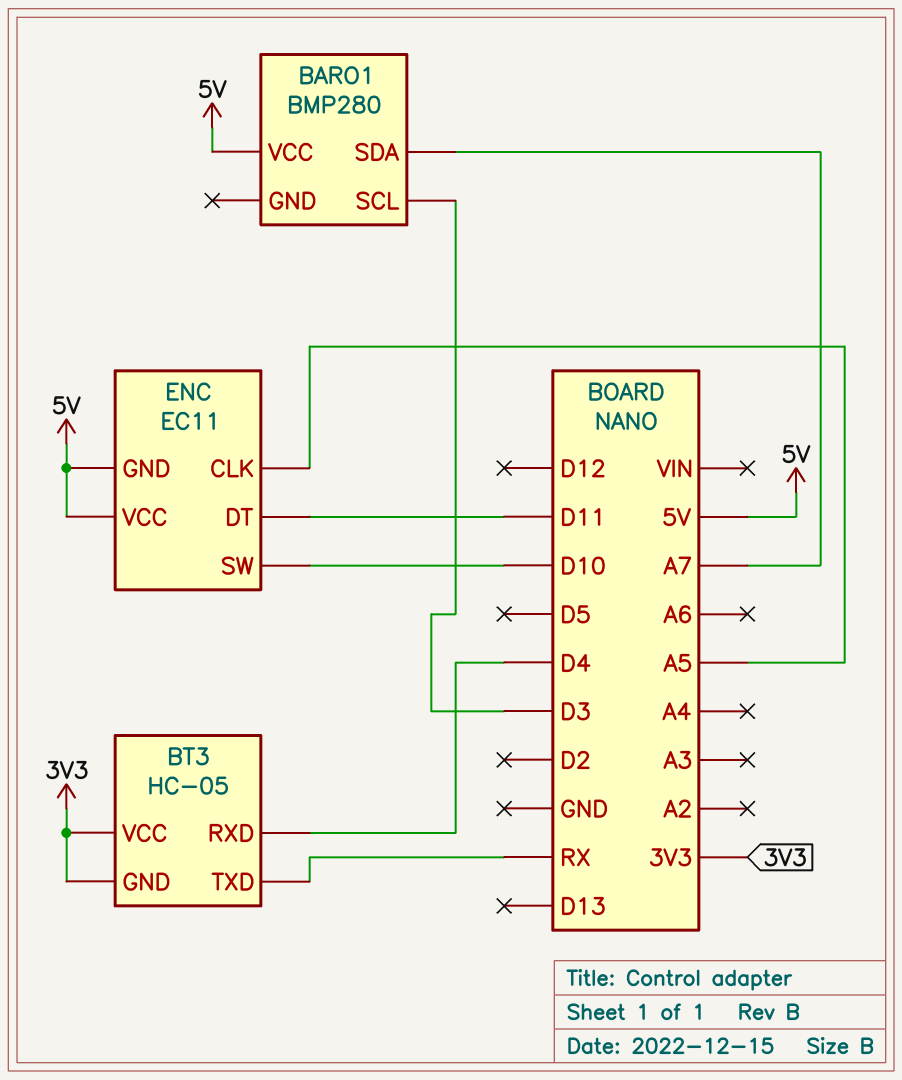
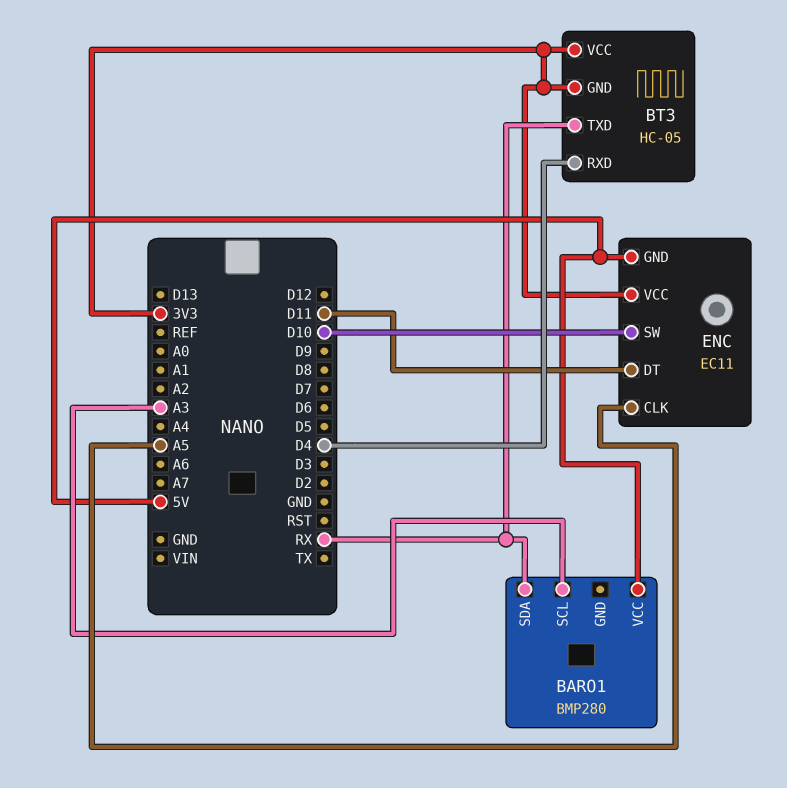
BARO1 pin SCL: D3 -> A3
BARO1 pin SDA: A7 -> RX
ENC pin VCC: 5V -> 3V3

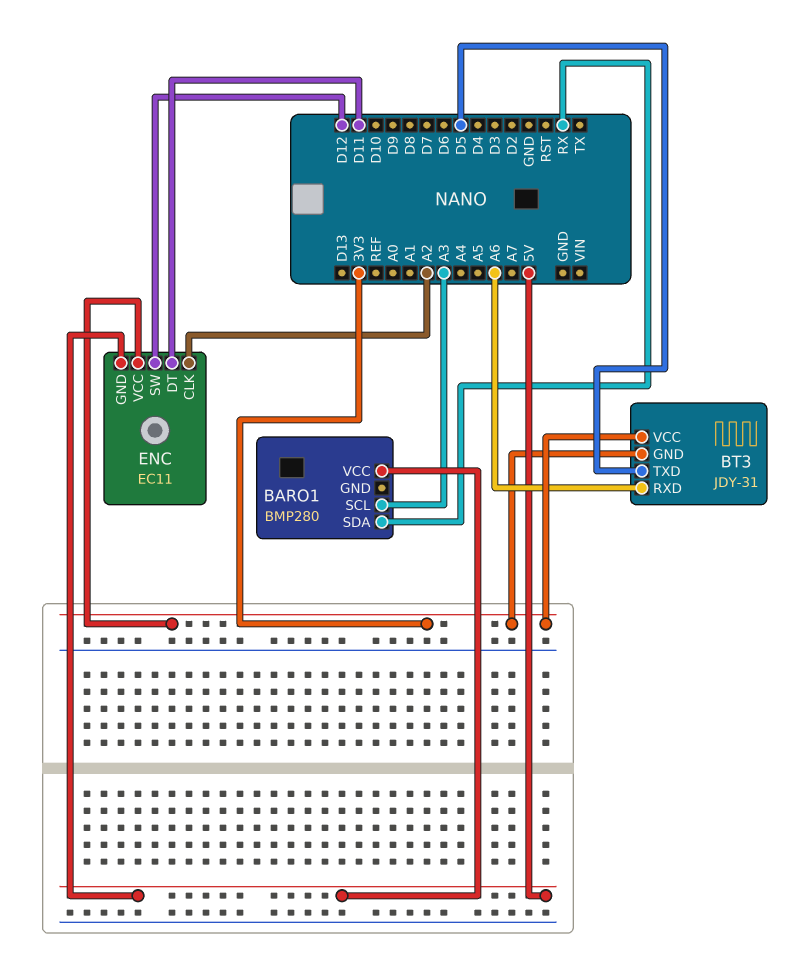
BT3: HC-05 -> JDY-31
BT3 pin RXD: D4 -> A6
BT3 pin TXD: RX -> D5
ENC pin CLK: A5 -> A2
ENC pin SW: D10 -> D12

